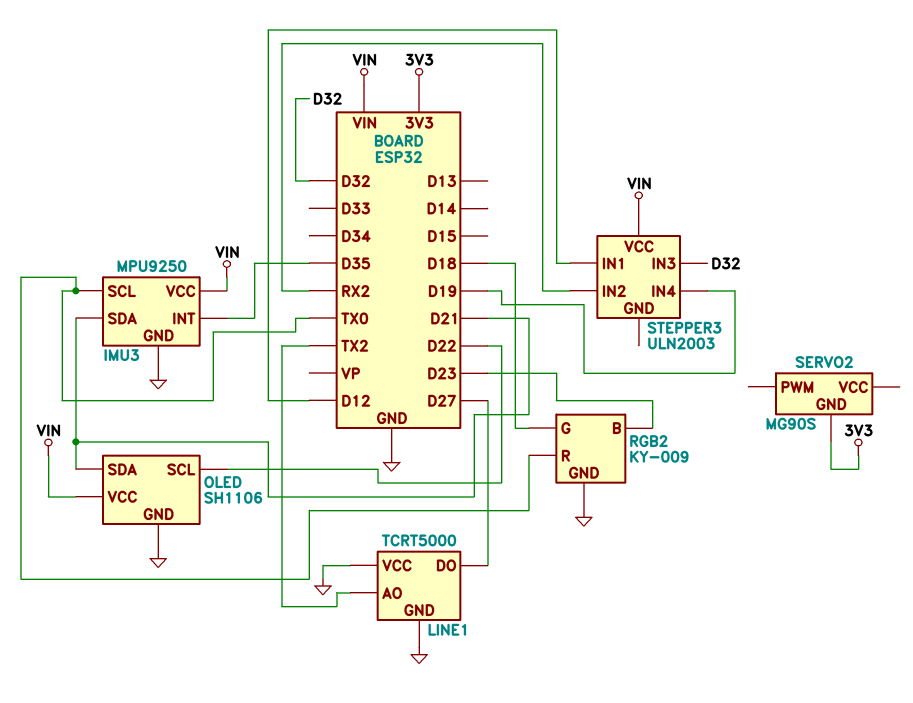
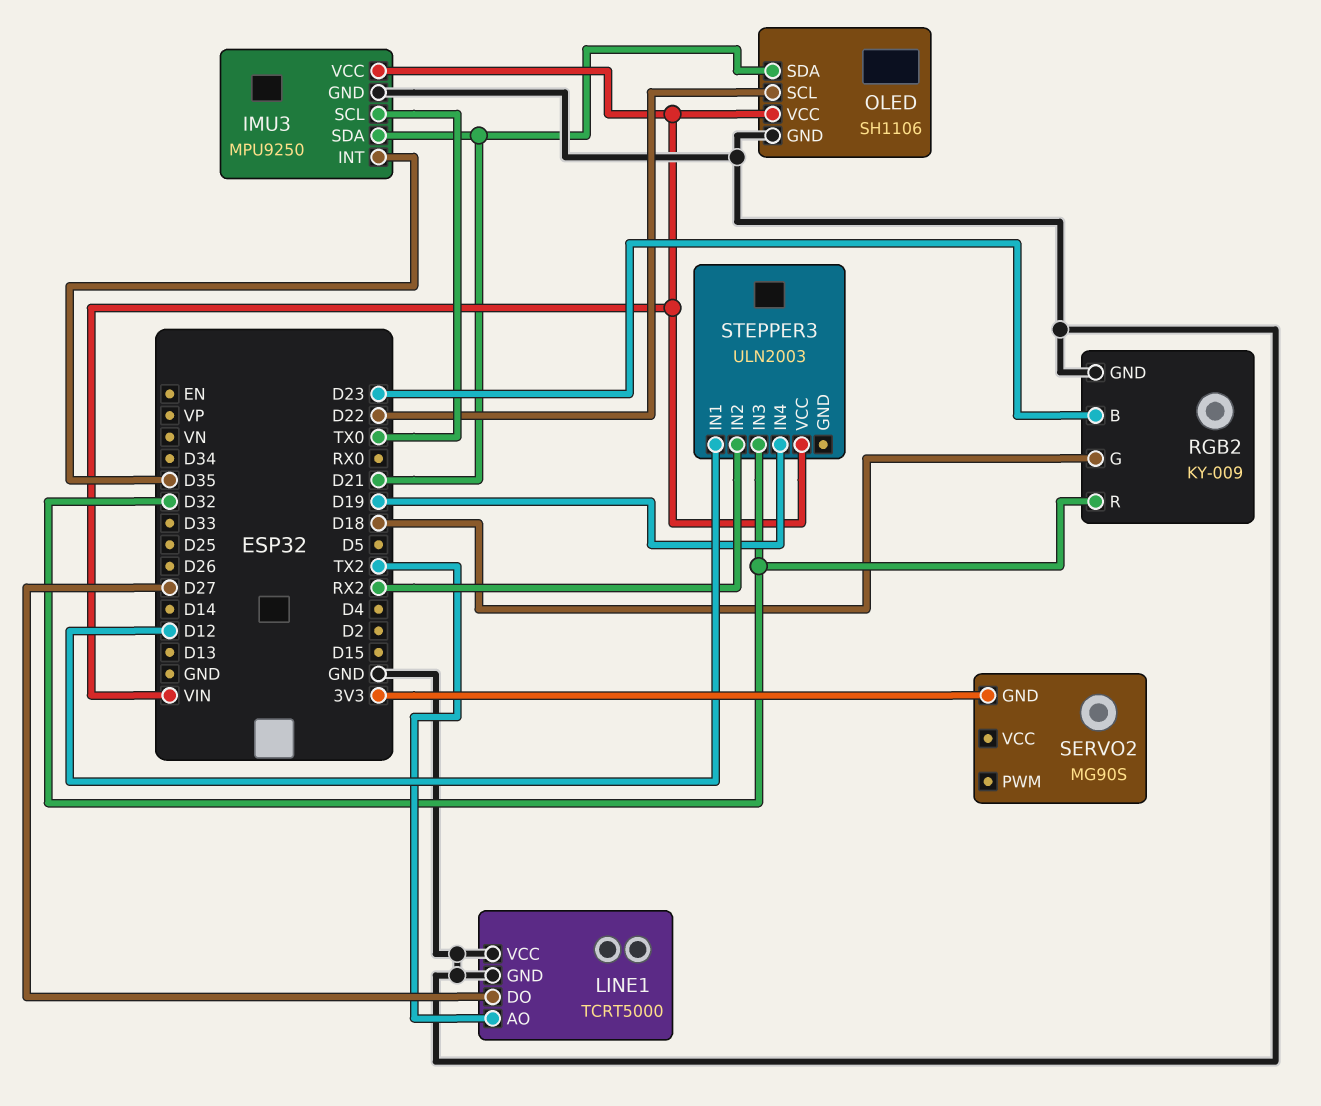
RGB2 pin R: TX0 -> D32

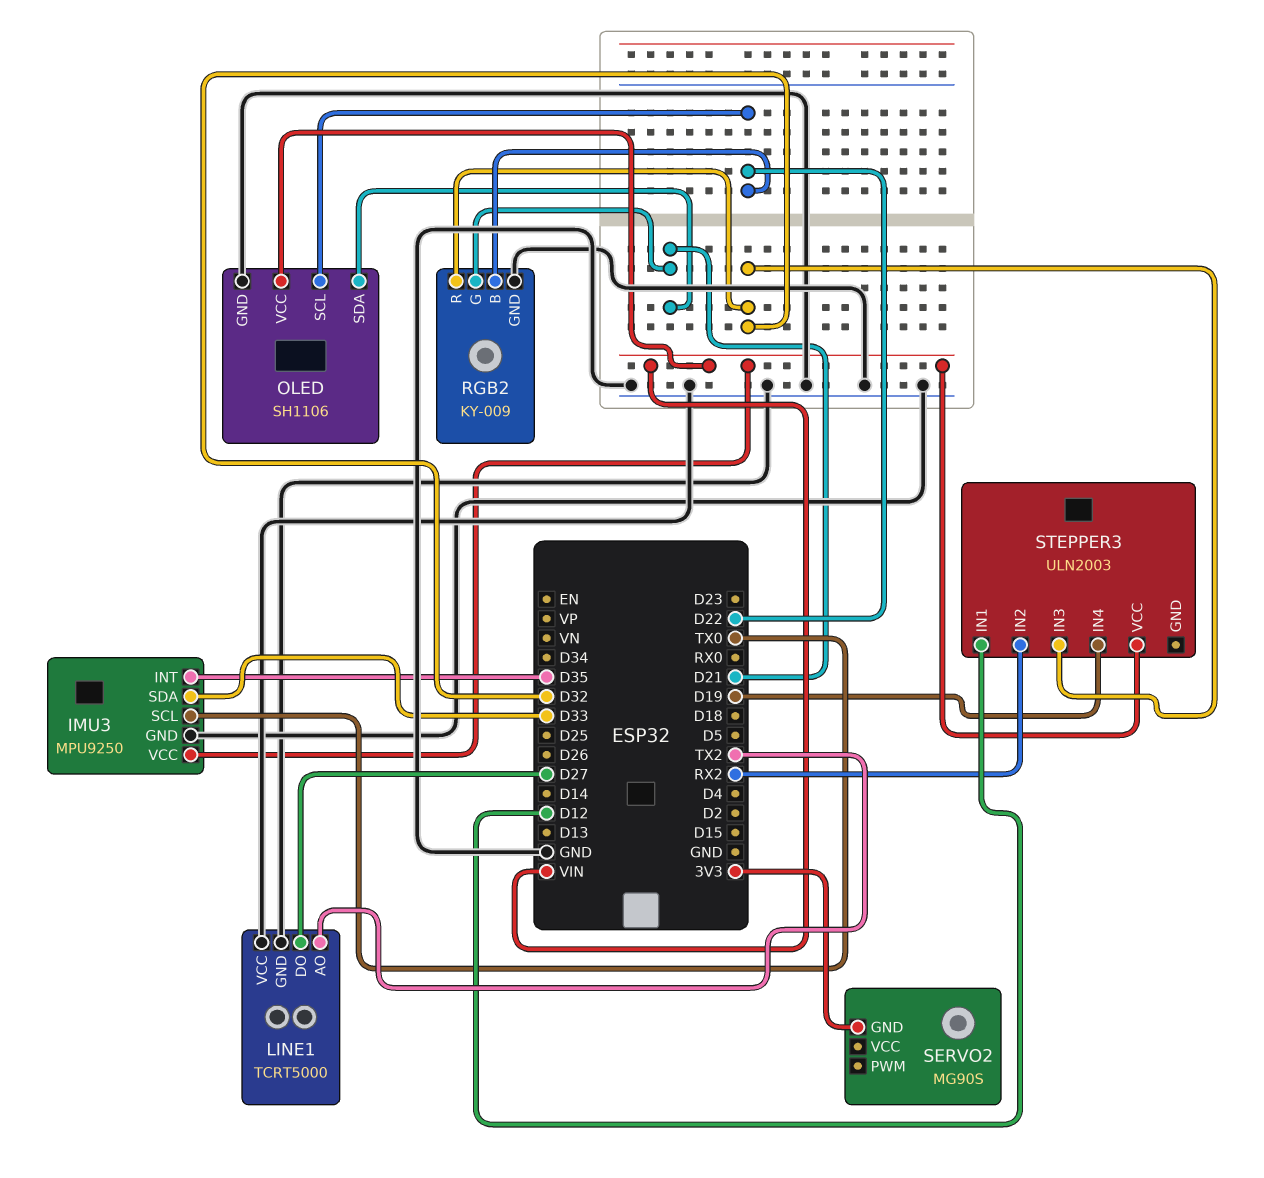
IMU3 pin SDA: D21 -> D33
RGB2 pin B: D23 -> D22
RGB2 pin G: D18 -> D21

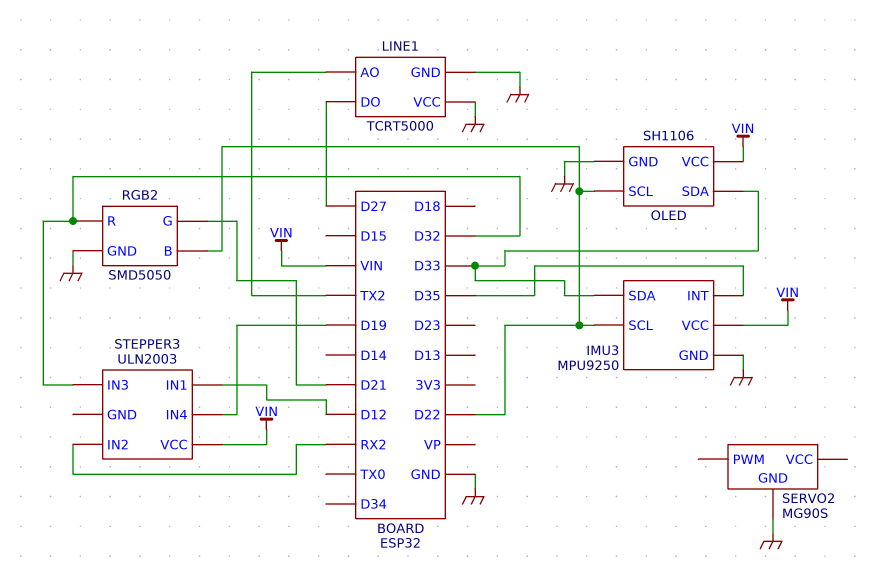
IMU3 pin SCL: TX0 -> D22
OLED pin SDA: D21 -> D33
RGB2: KY-009 -> SMD5050
SERVO2 pin GND: 3V3 -> GND

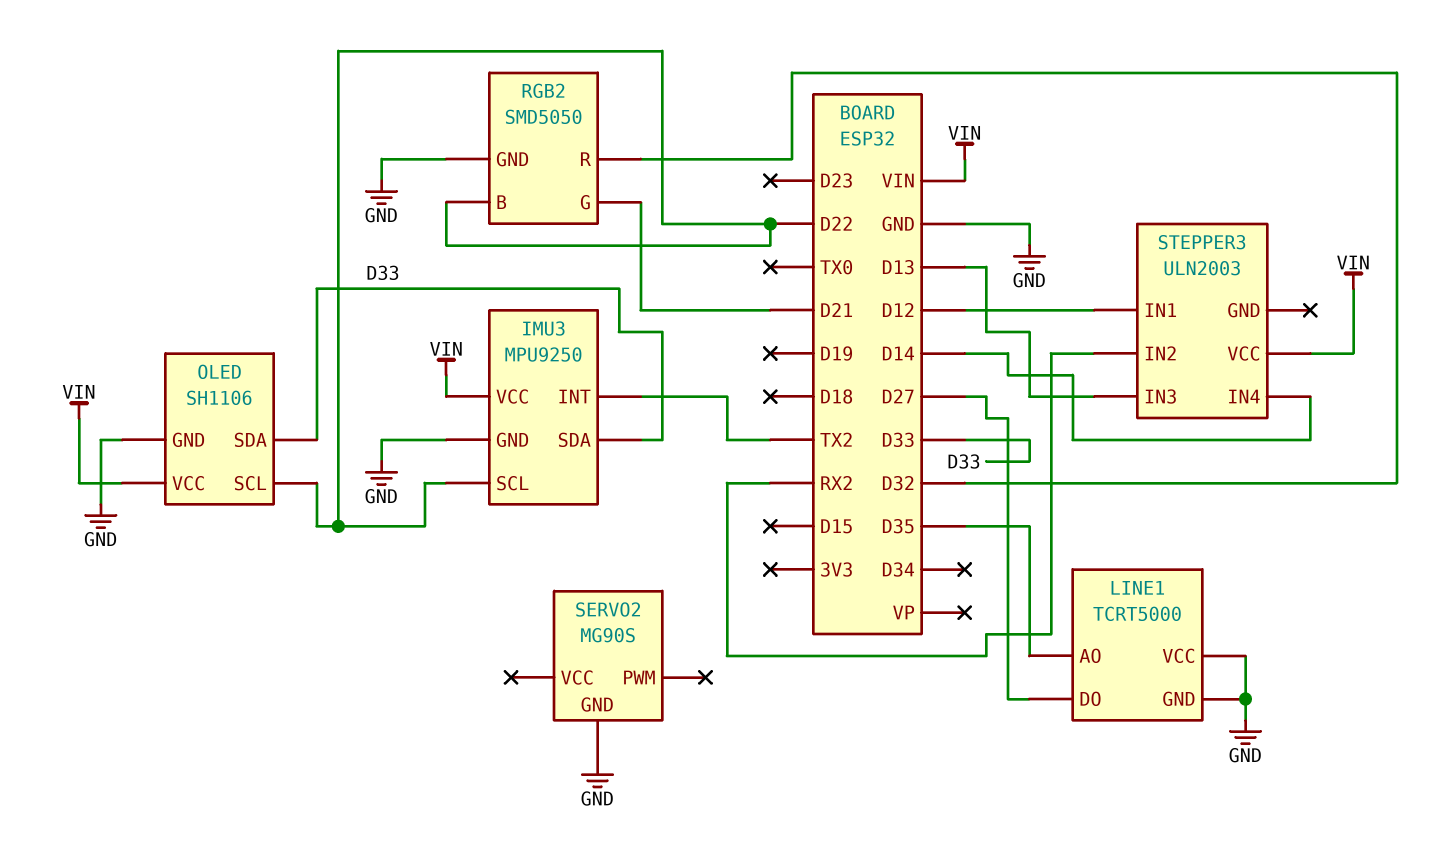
IMU3 pin INT: D35 -> TX2
LINE1 pin AO: TX2 -> D35
STEPPER3 pin IN3: D32 -> D13
STEPPER3 pin IN4: D19 -> D14

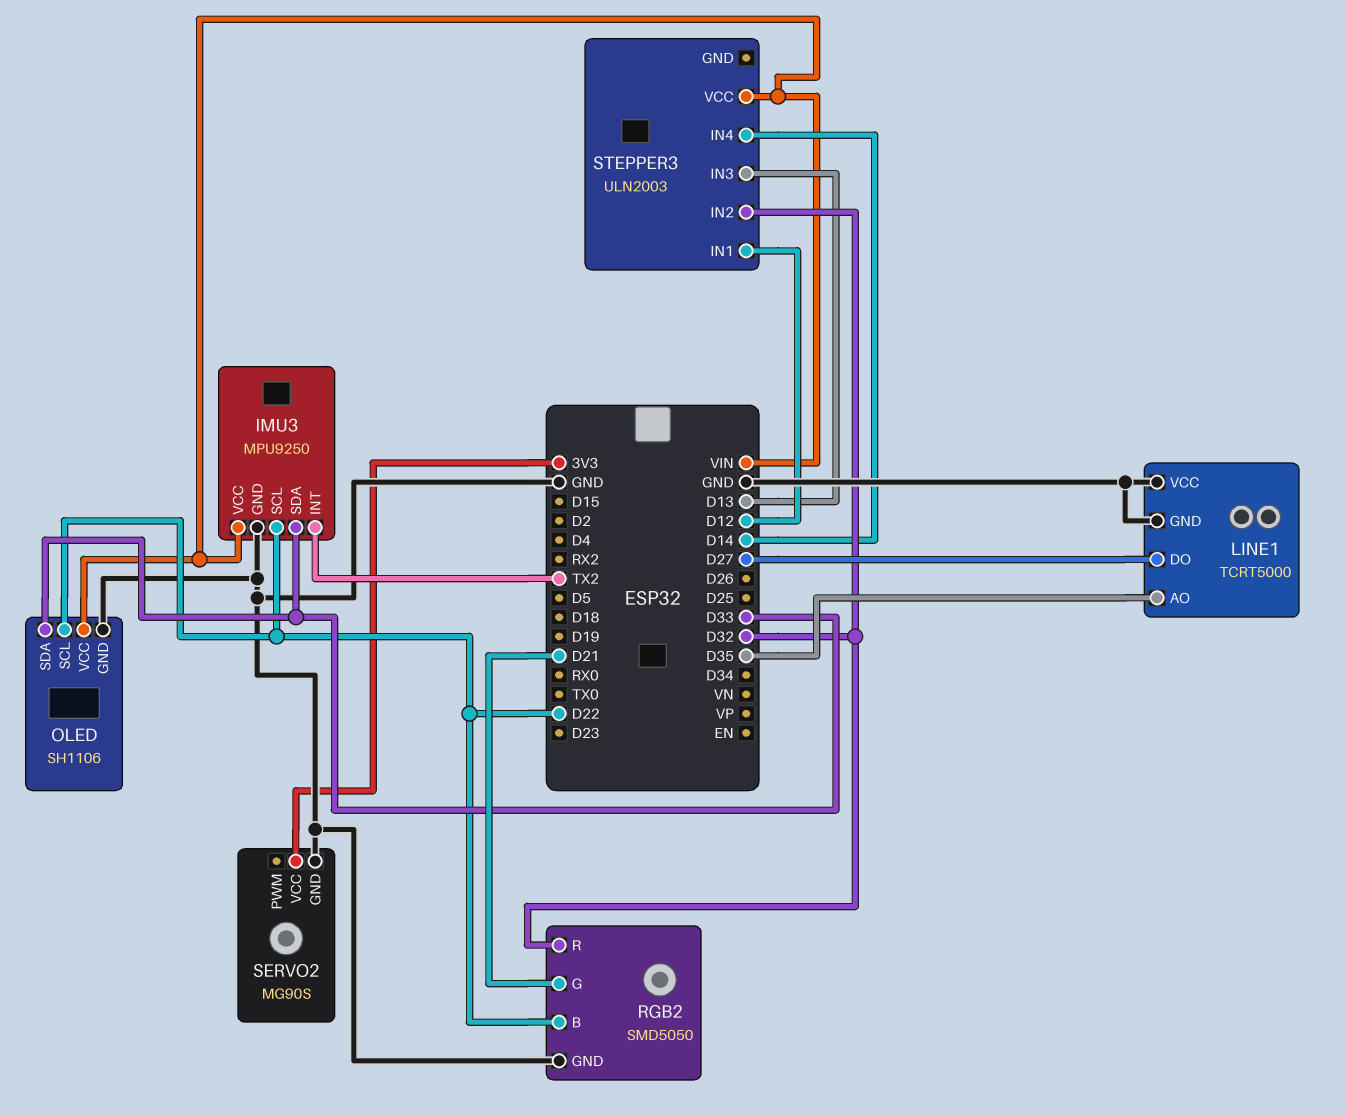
SERVO2 pin VCC: none -> 3V3
STEPPER3 pin IN2: RX2 -> D32

